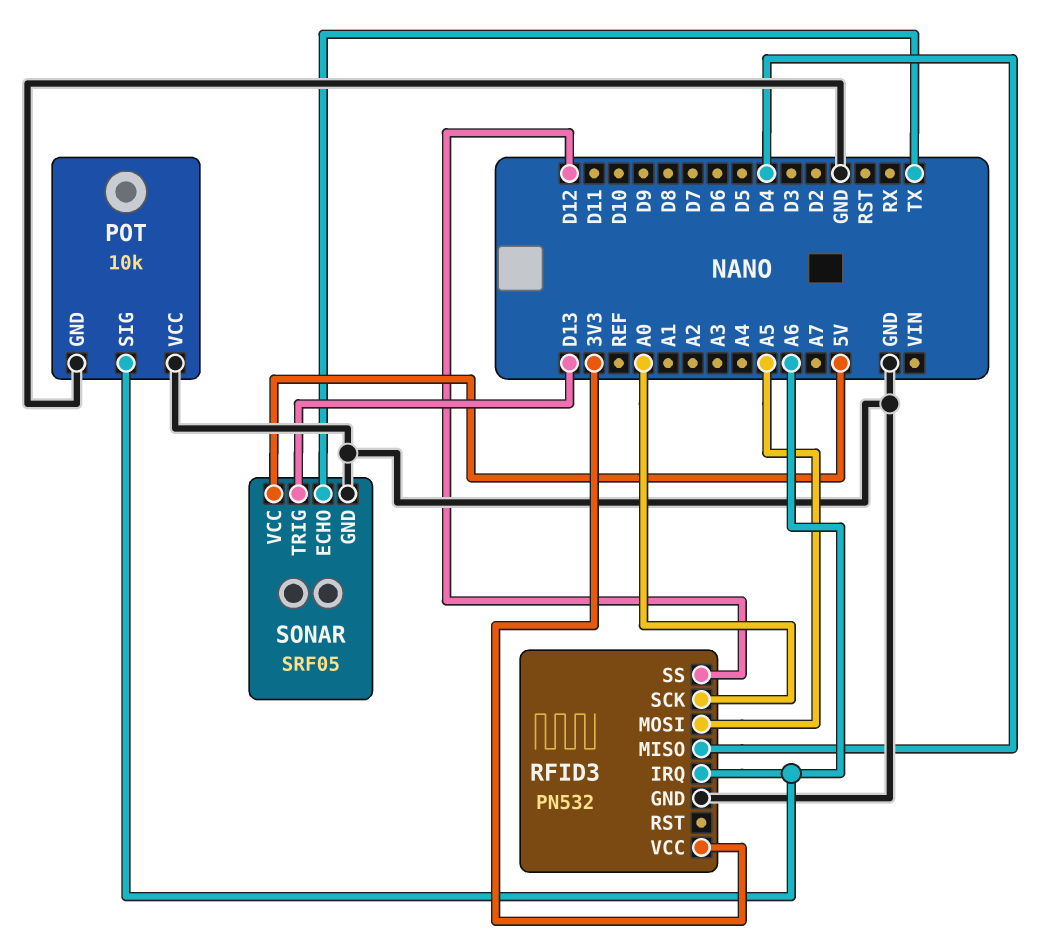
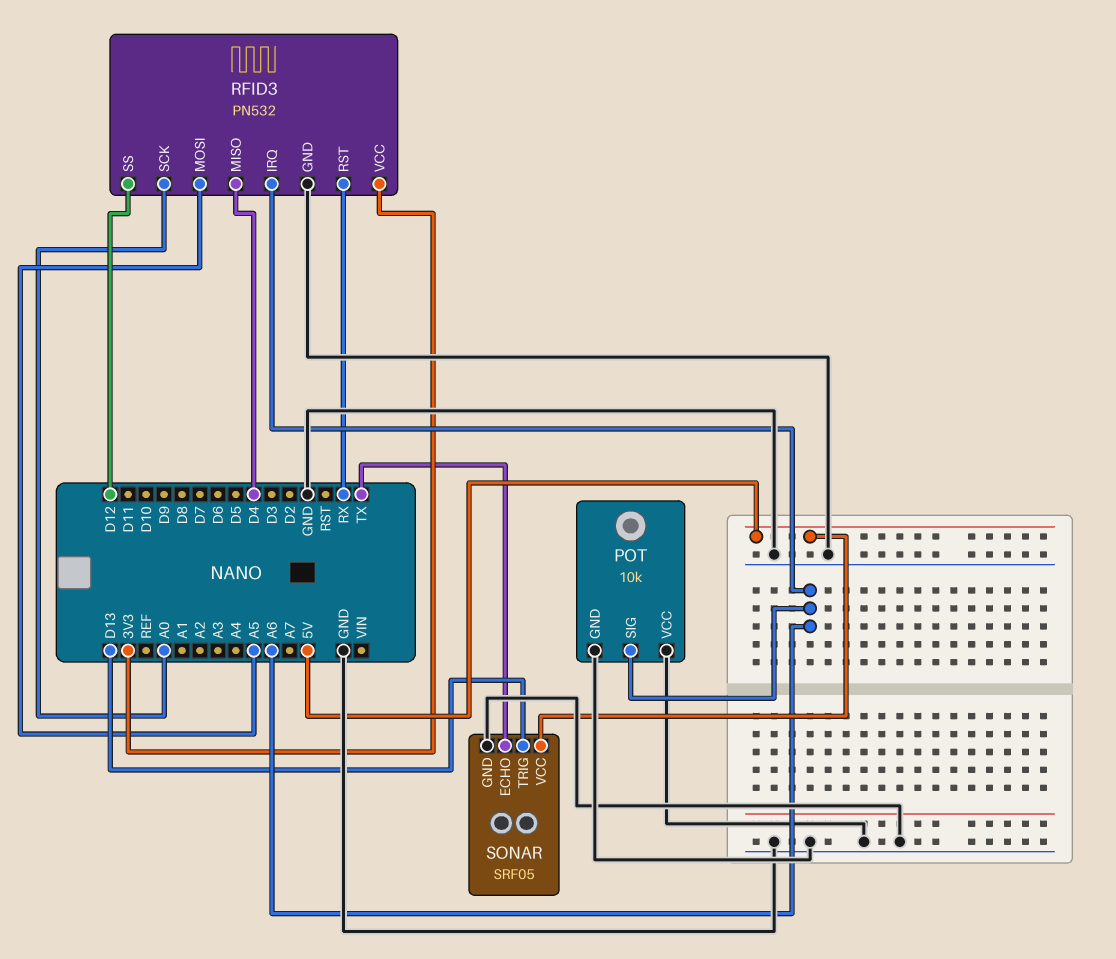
RFID3 pin RST: none -> RX

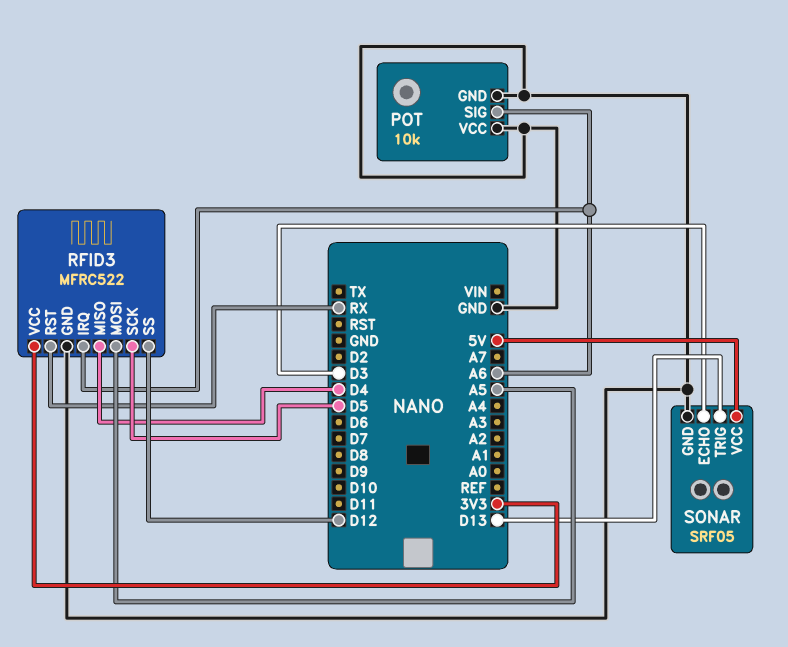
RFID3: PN532 -> MFRC522
RFID3 pin SCK: A0 -> D5
SONAR pin ECHO: TX -> D3

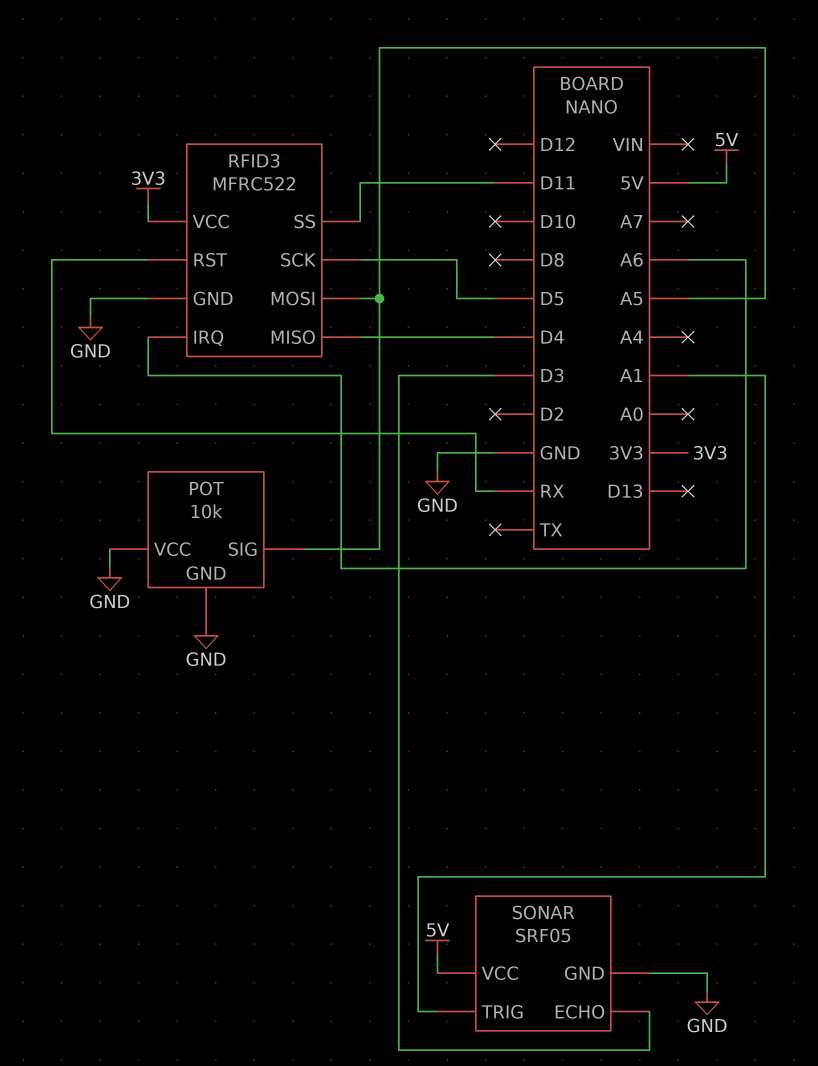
POT pin SIG: A6 -> A5
RFID3 pin SS: D12 -> D11
SONAR pin TRIG: D13 -> A1

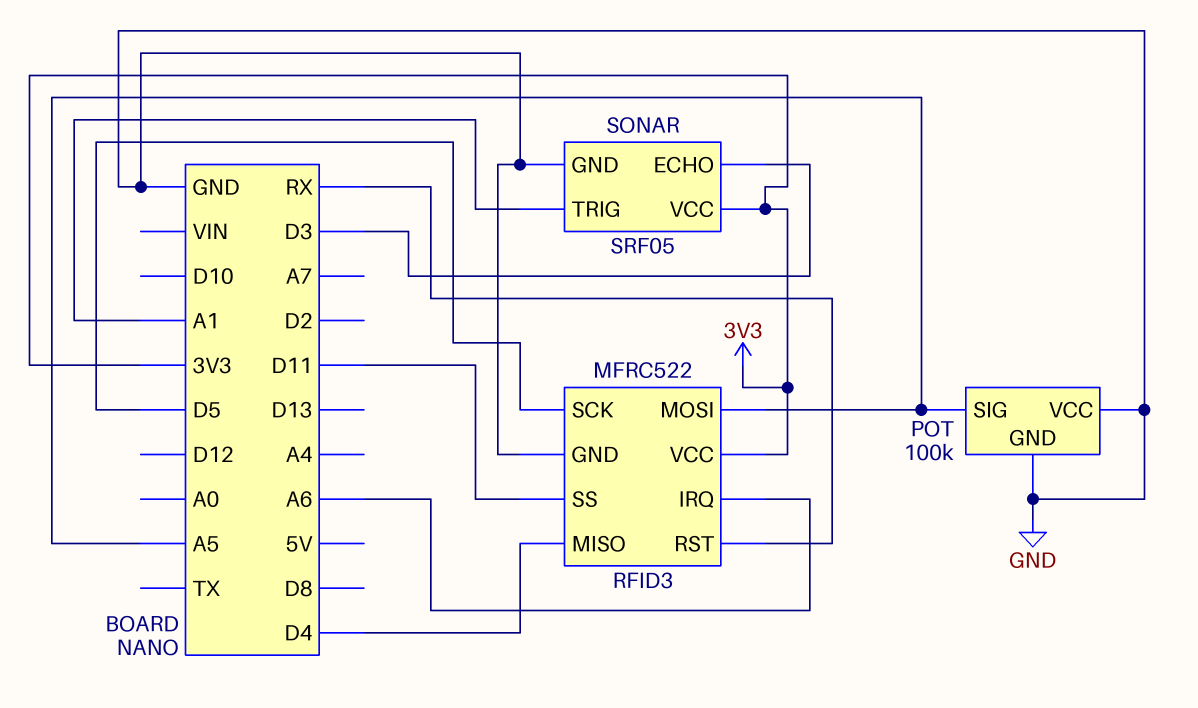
POT: 10k -> 100k
SONAR pin VCC: 5V -> 3V3

